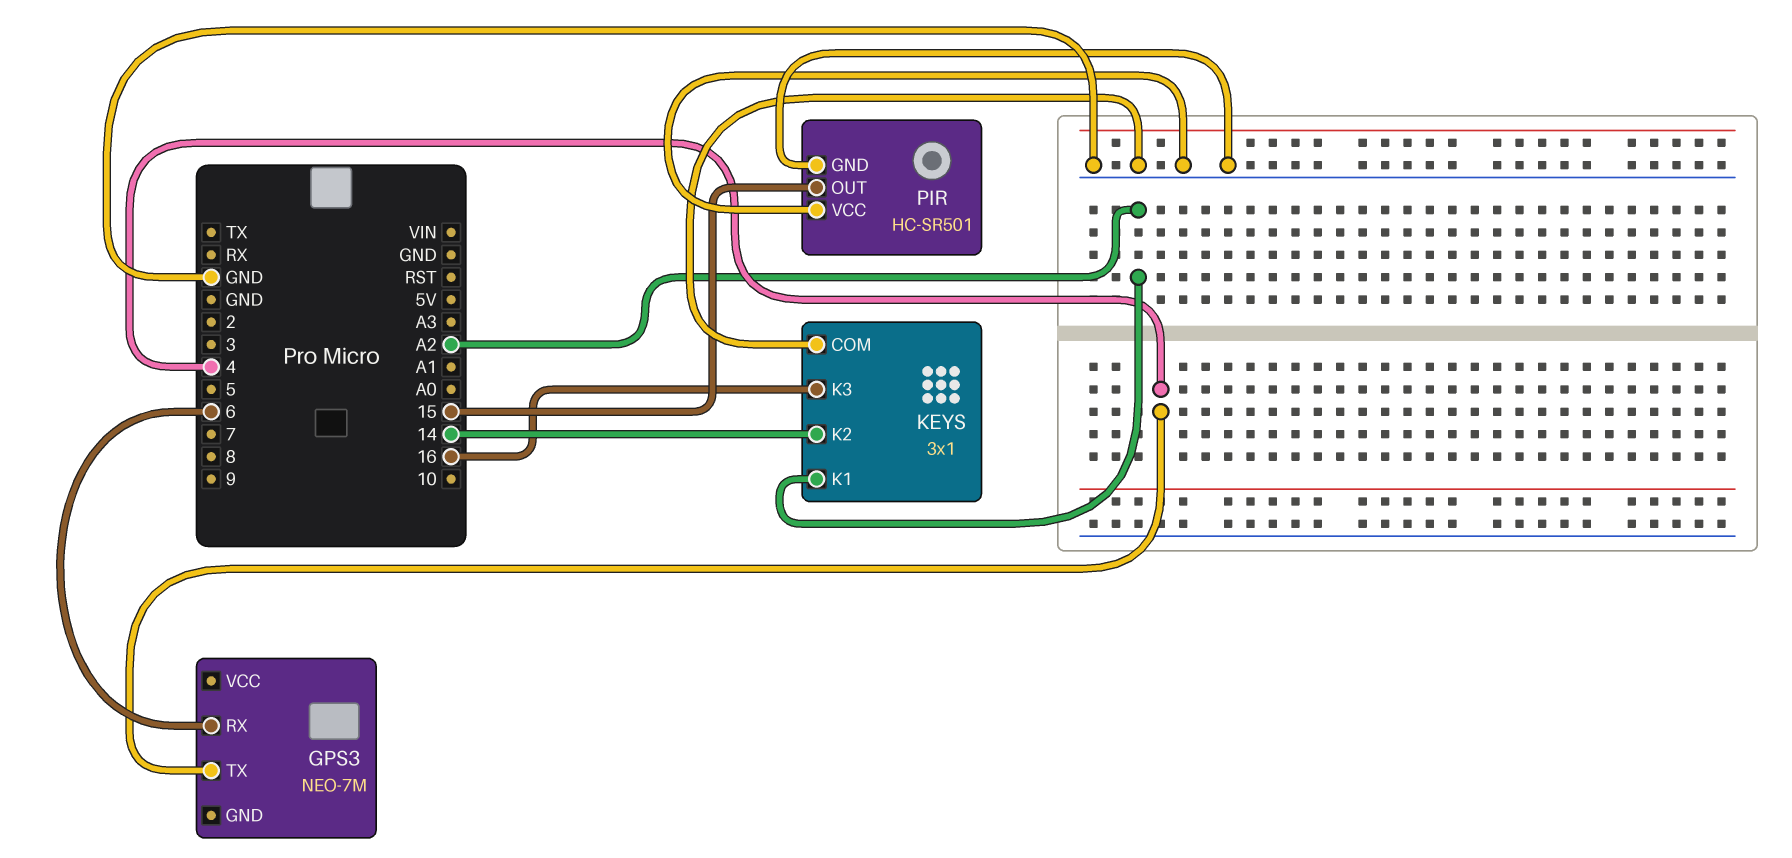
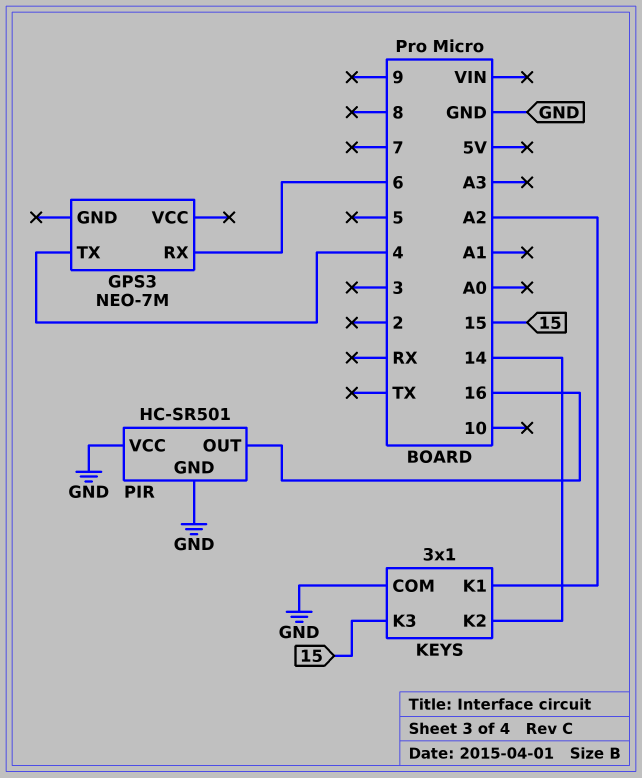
KEYS pin K3: 16 -> 15
PIR pin OUT: 15 -> 16

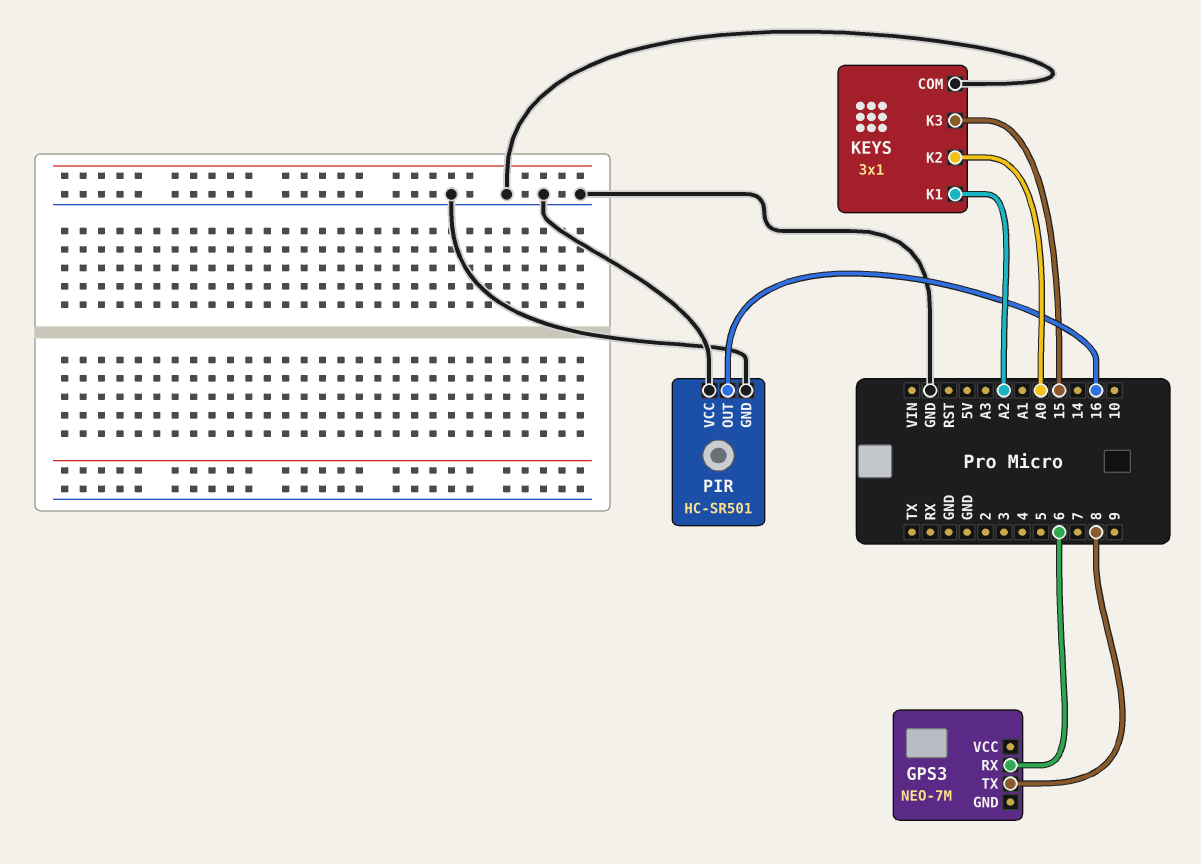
GPS3 pin TX: 4 -> 8
KEYS pin K2: 14 -> A0

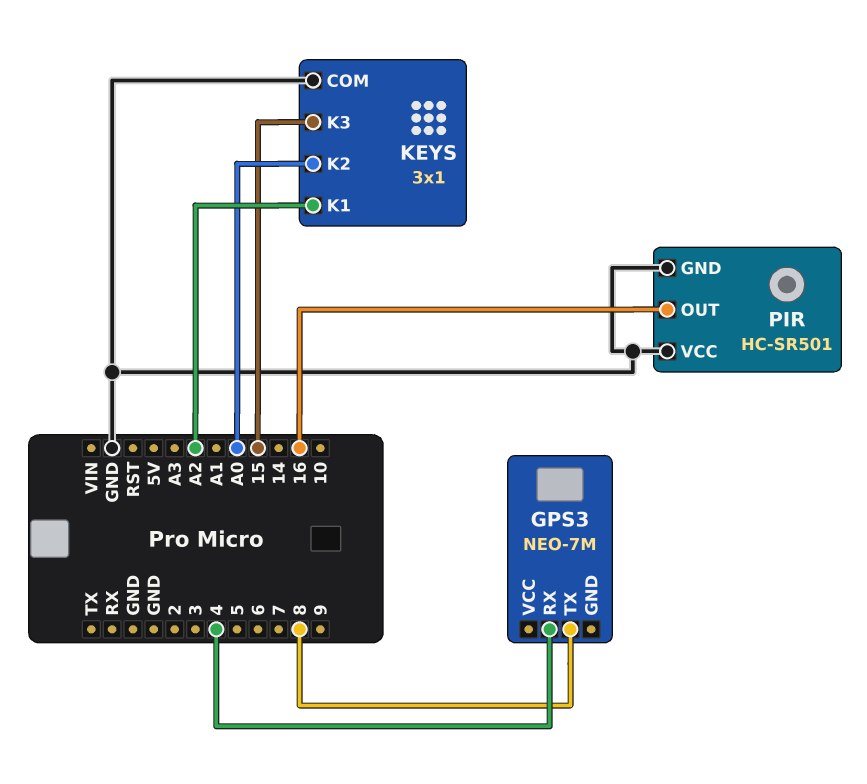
GPS3 pin RX: 6 -> 4

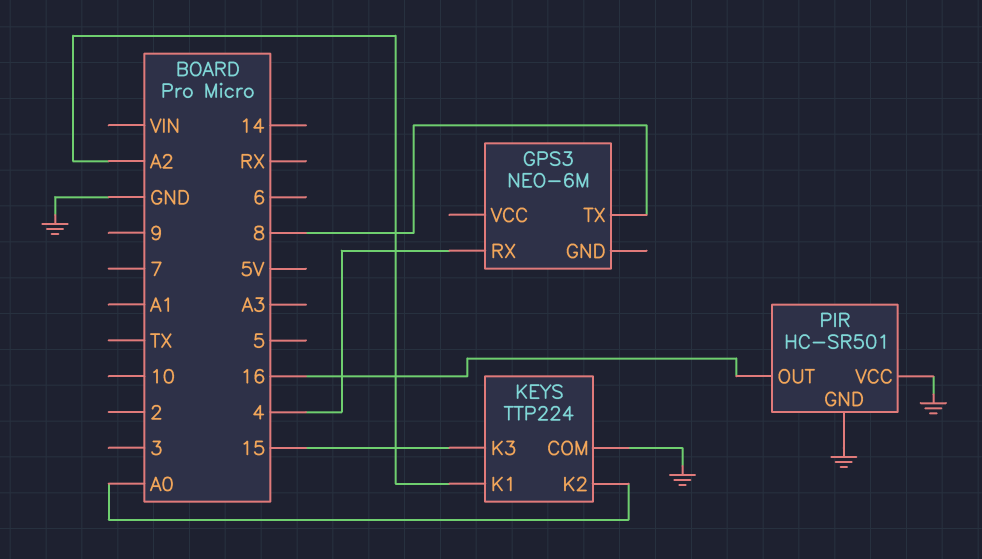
GPS3: NEO-7M -> NEO-6M
KEYS: 3x1 -> TTP224

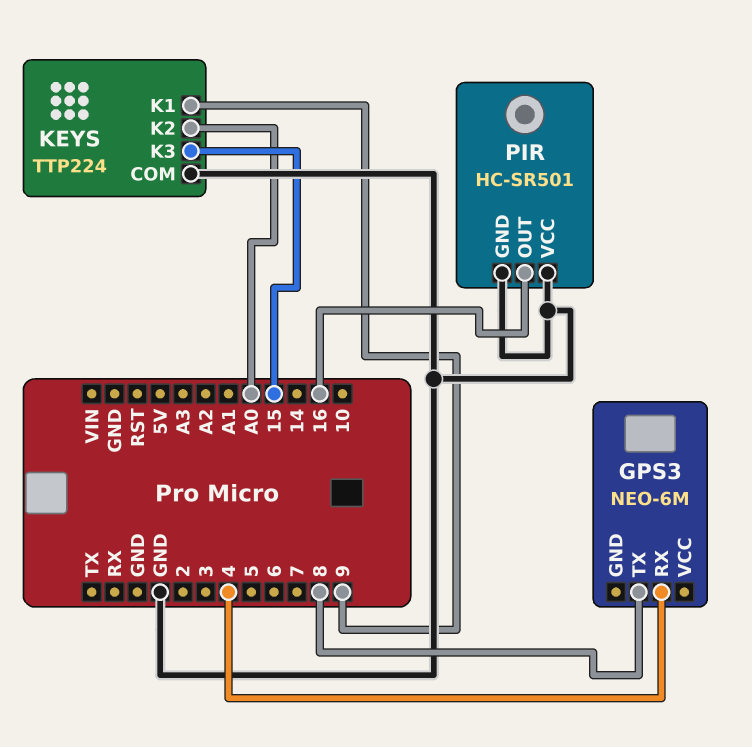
KEYS pin K1: A2 -> 9

